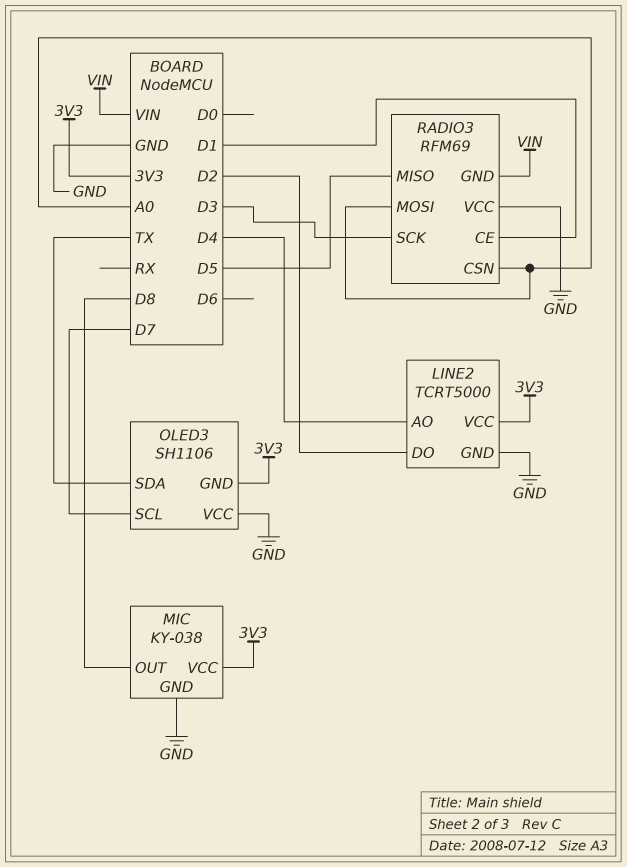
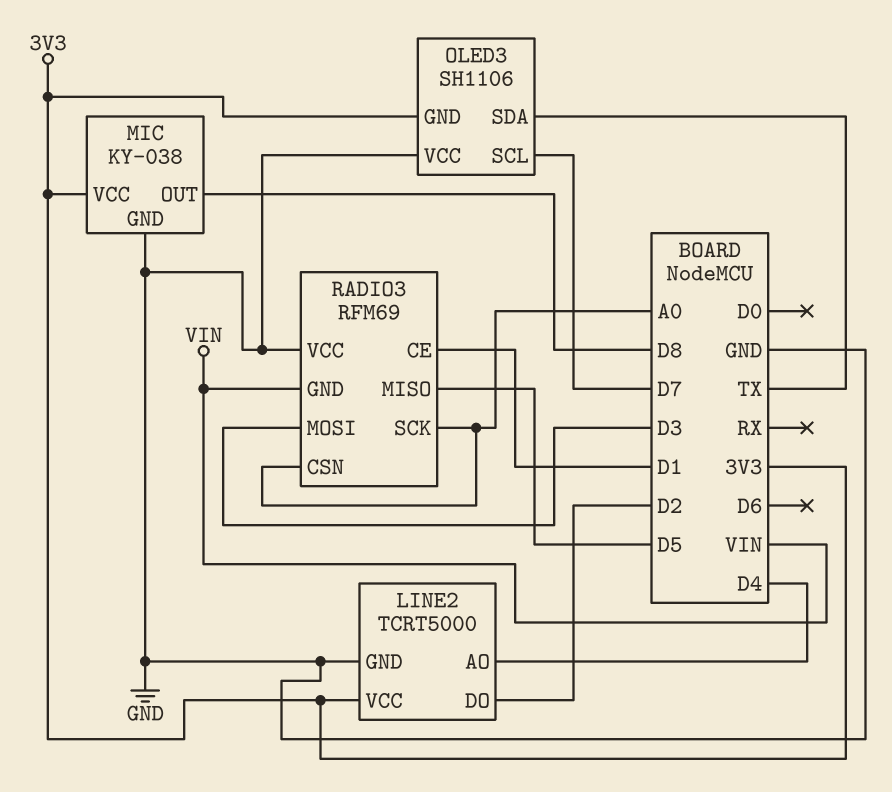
RADIO3 pin MOSI: A0 -> D3
RADIO3 pin SCK: D3 -> A0

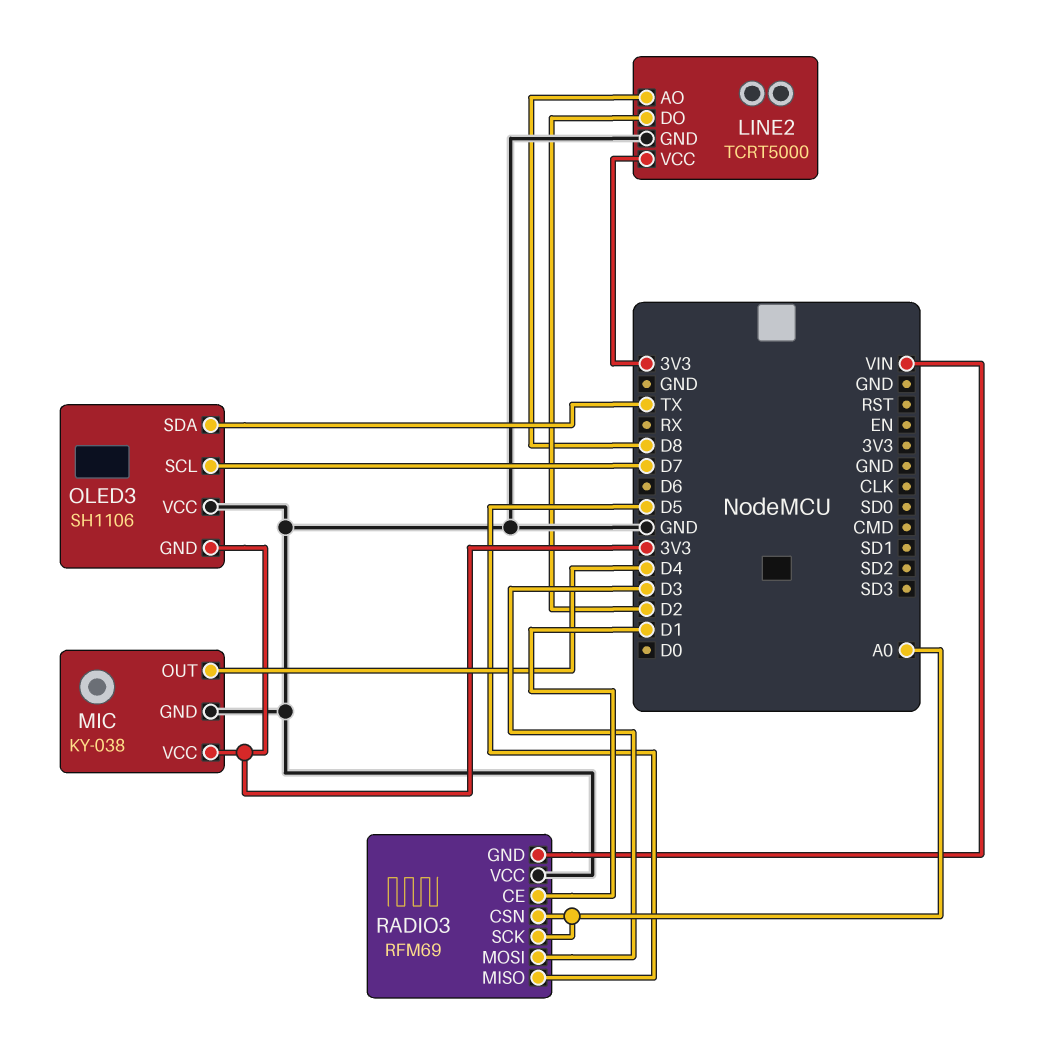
LINE2 pin AO: D4 -> D8
MIC pin OUT: D8 -> D4

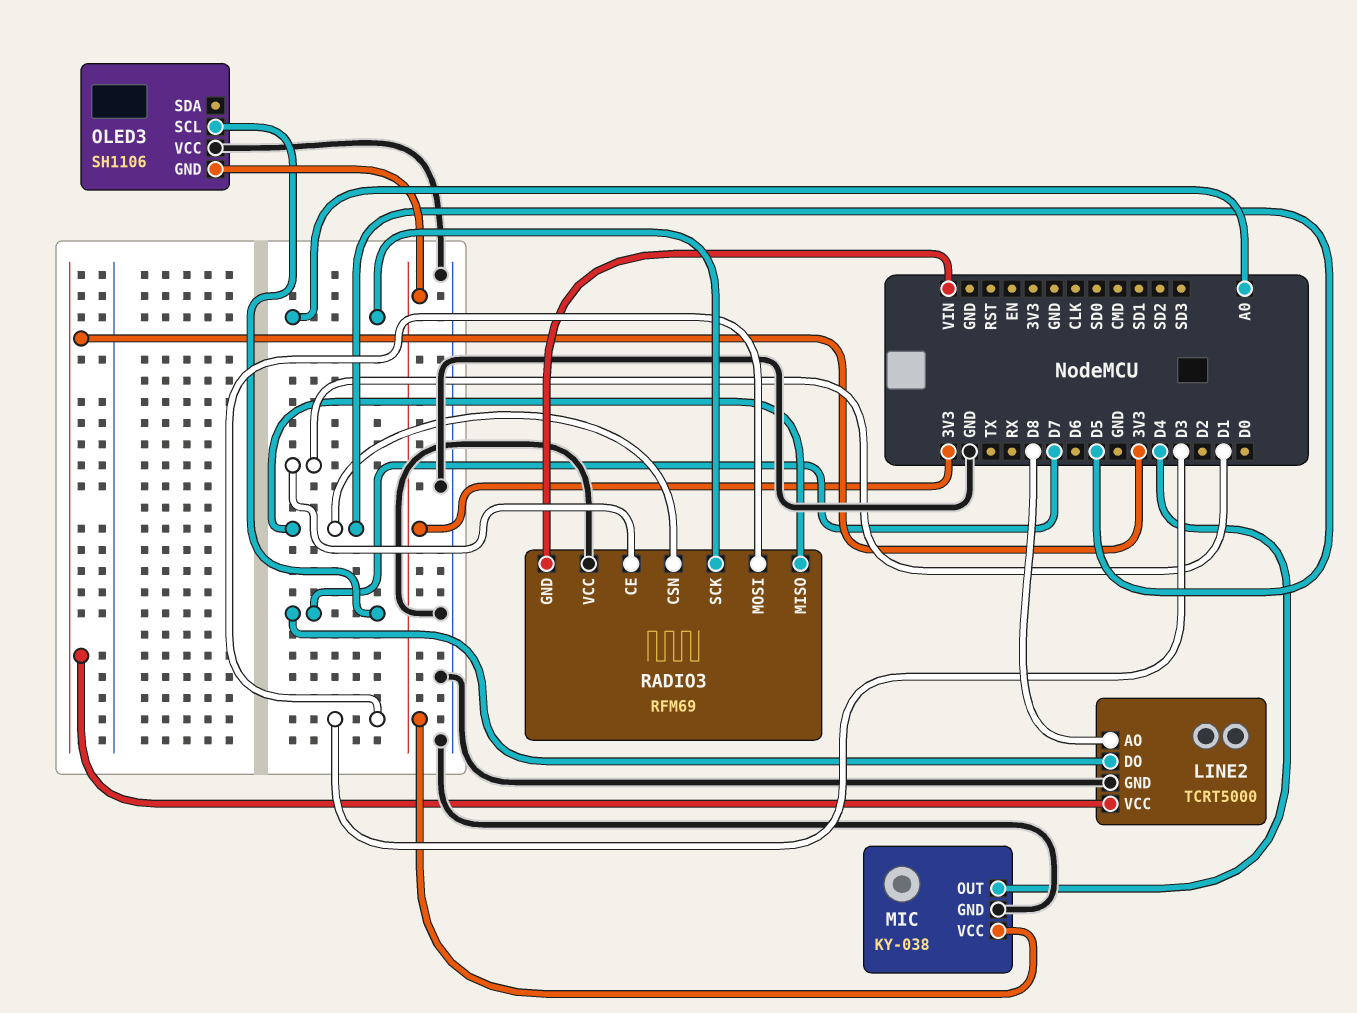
LINE2 pin DO: D2 -> D7
OLED3 pin SDA: TX -> none
RADIO3 pin CSN: A0 -> D5

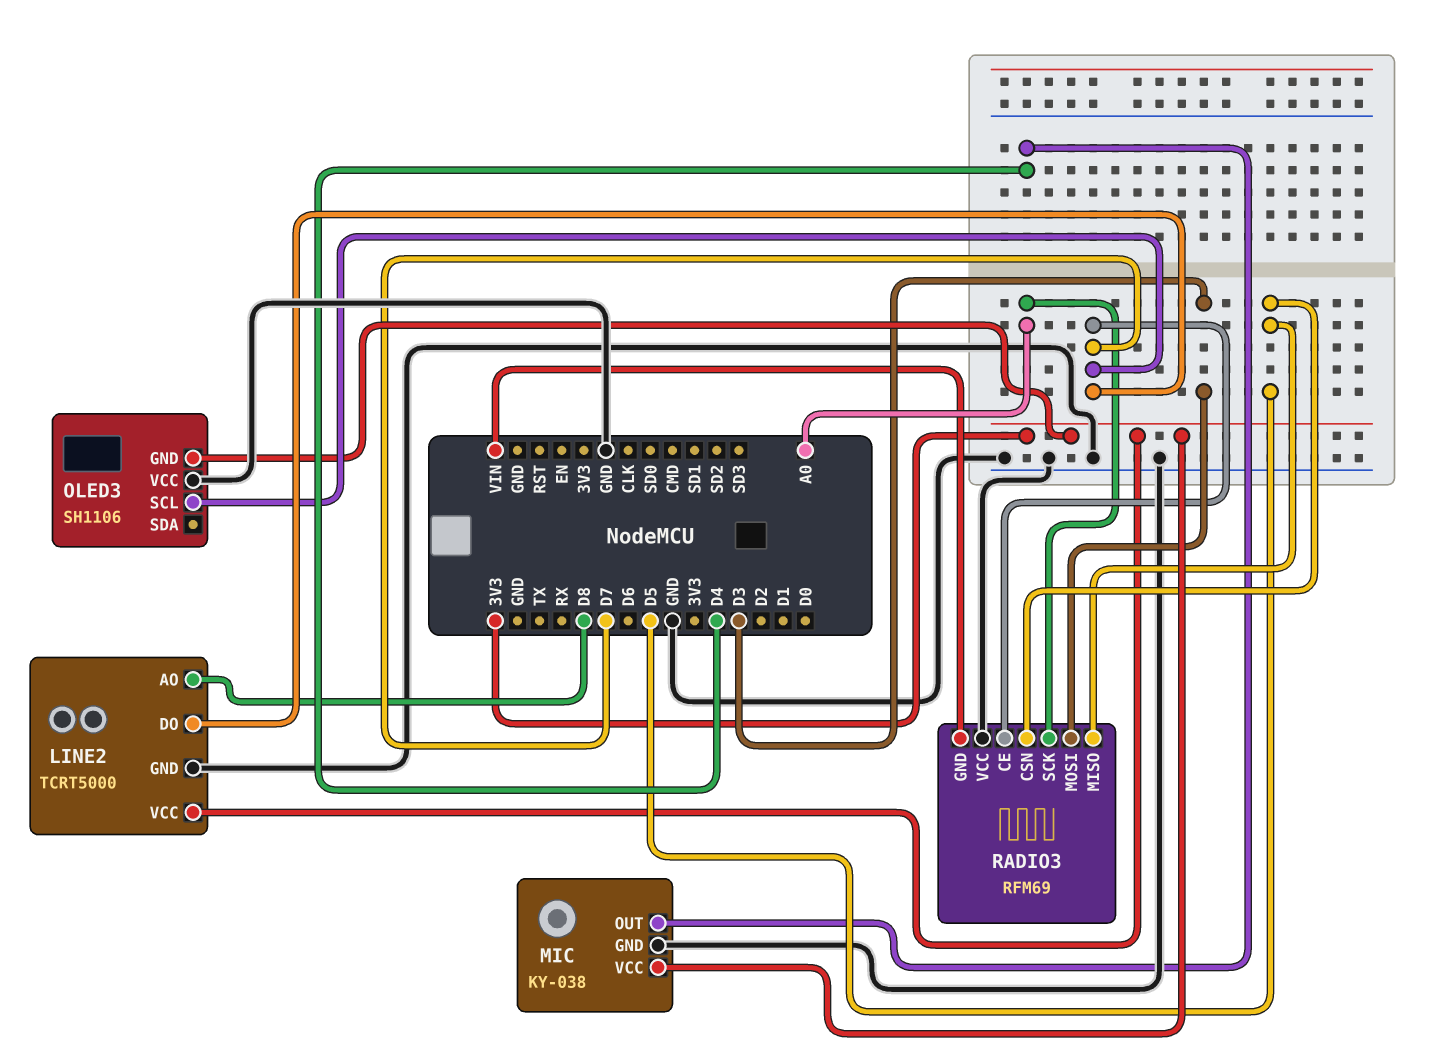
RADIO3 pin CE: D1 -> D7

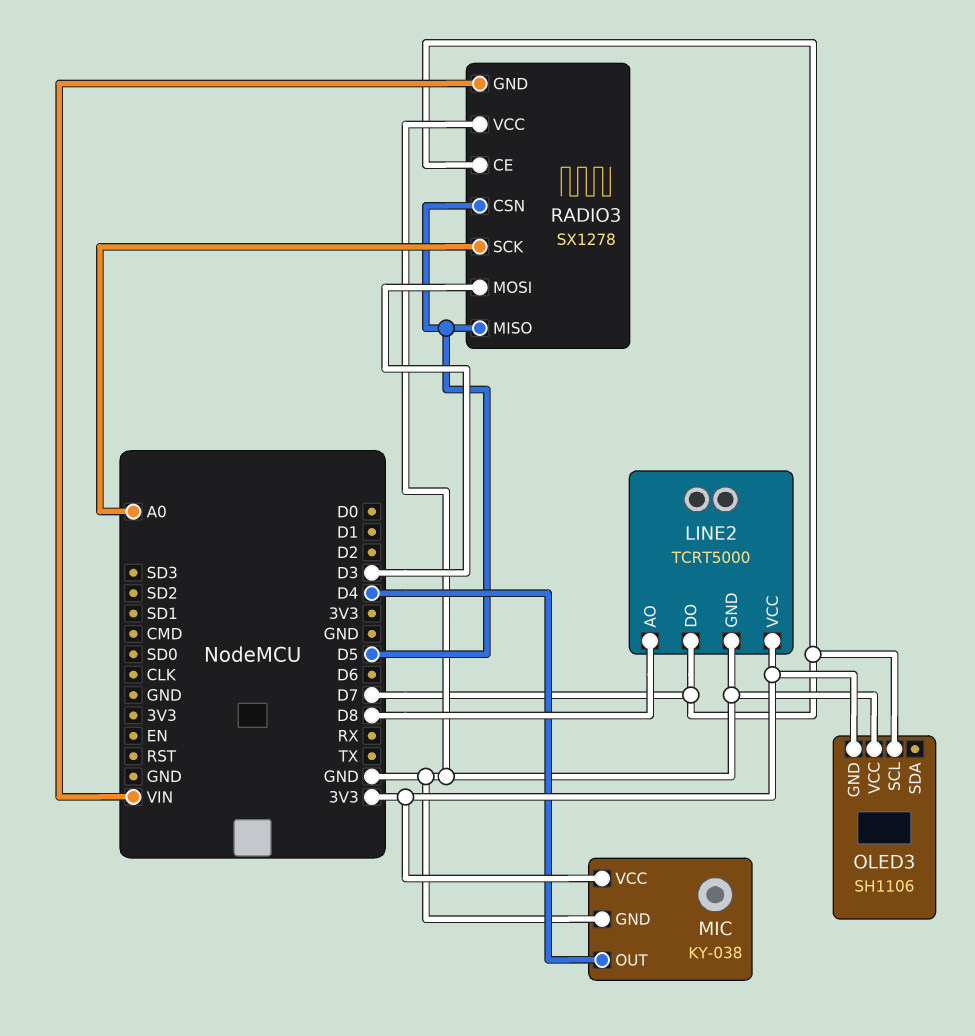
RADIO3: RFM69 -> SX1278

